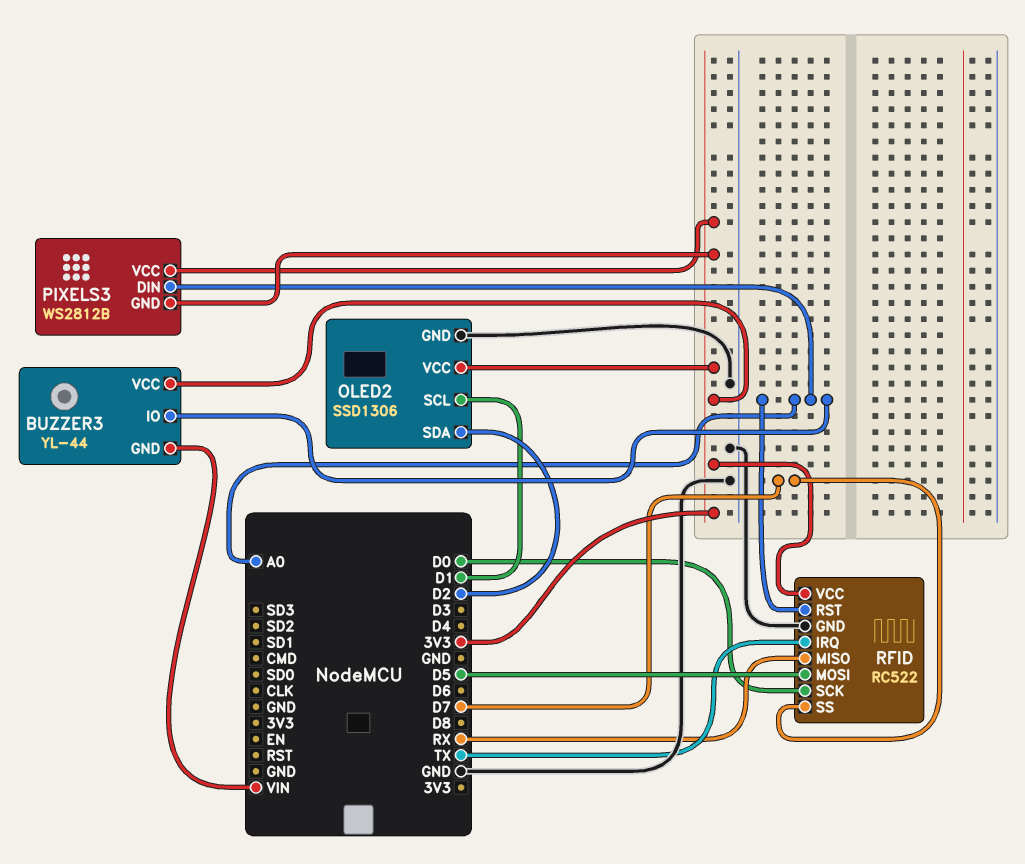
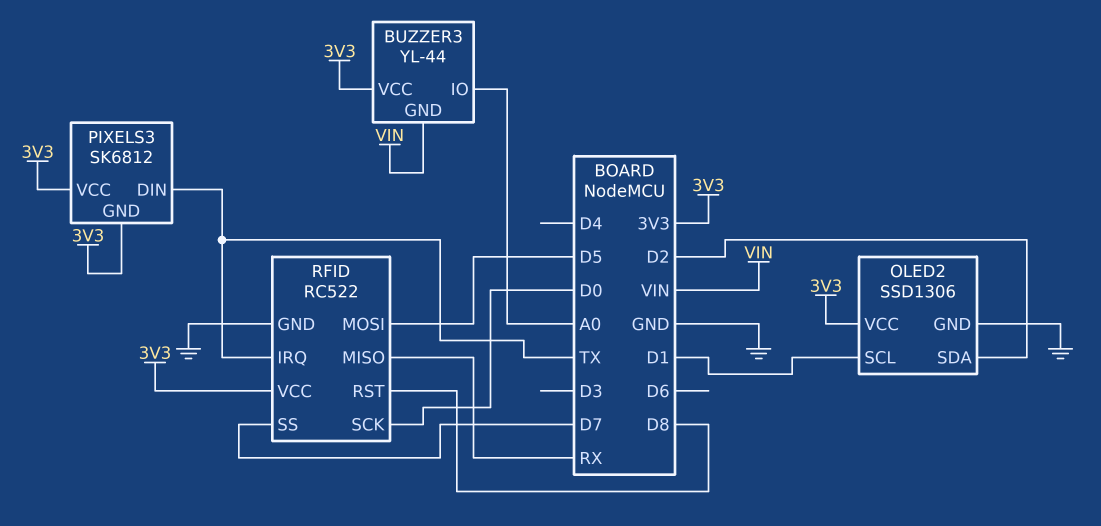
PIXELS3: WS2812B -> SK6812
PIXELS3 pin DIN: A0 -> TX
RFID pin RST: A0 -> D8

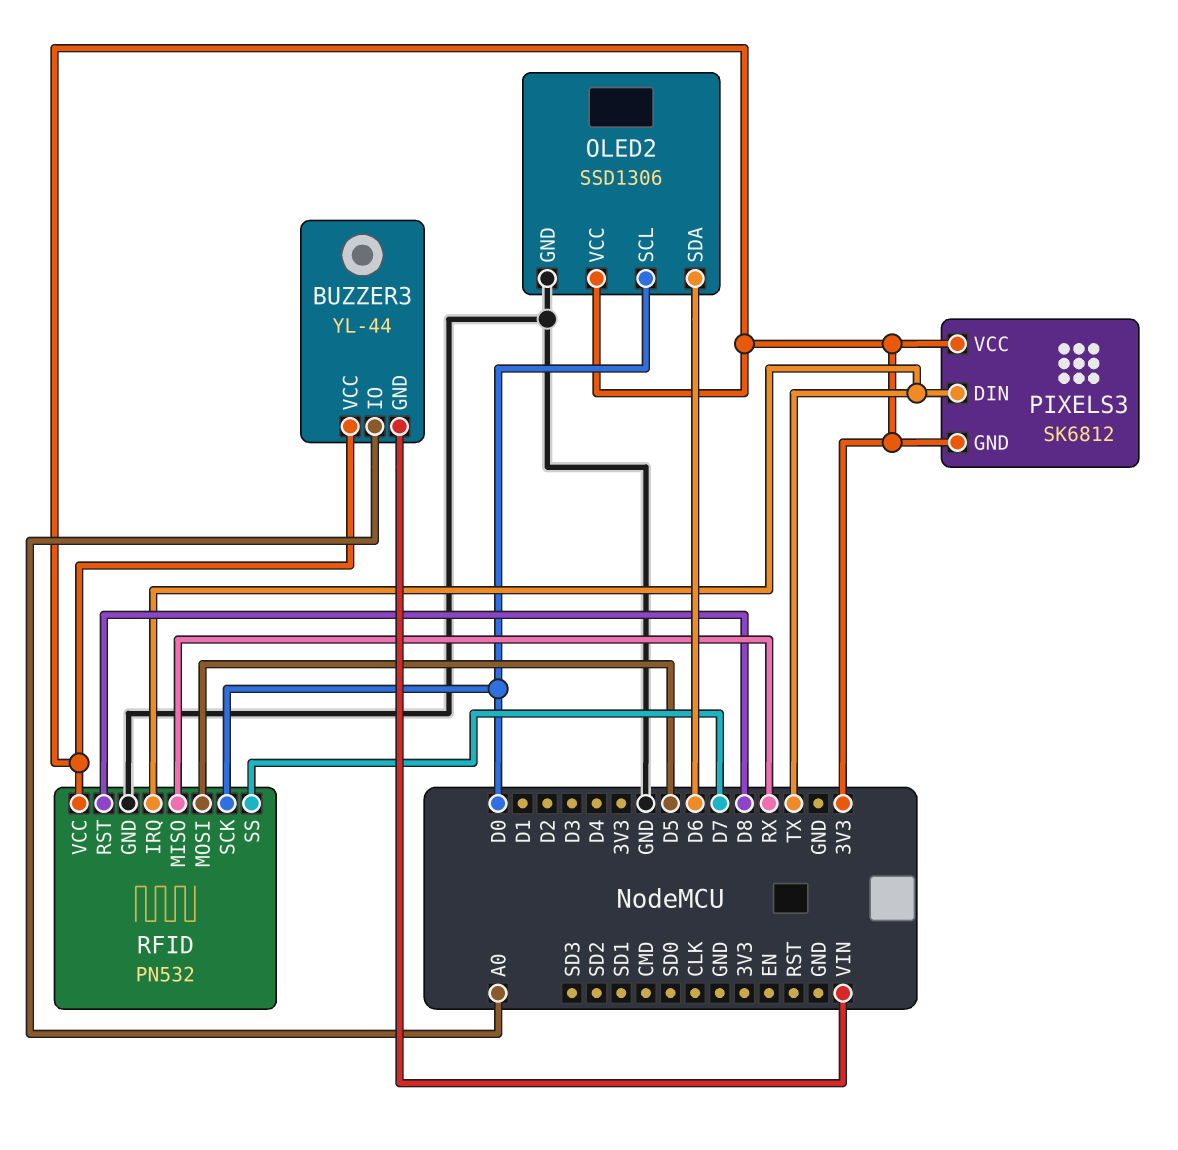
OLED2 pin SCL: D1 -> D0
OLED2 pin SDA: D2 -> D6
RFID: RC522 -> PN532

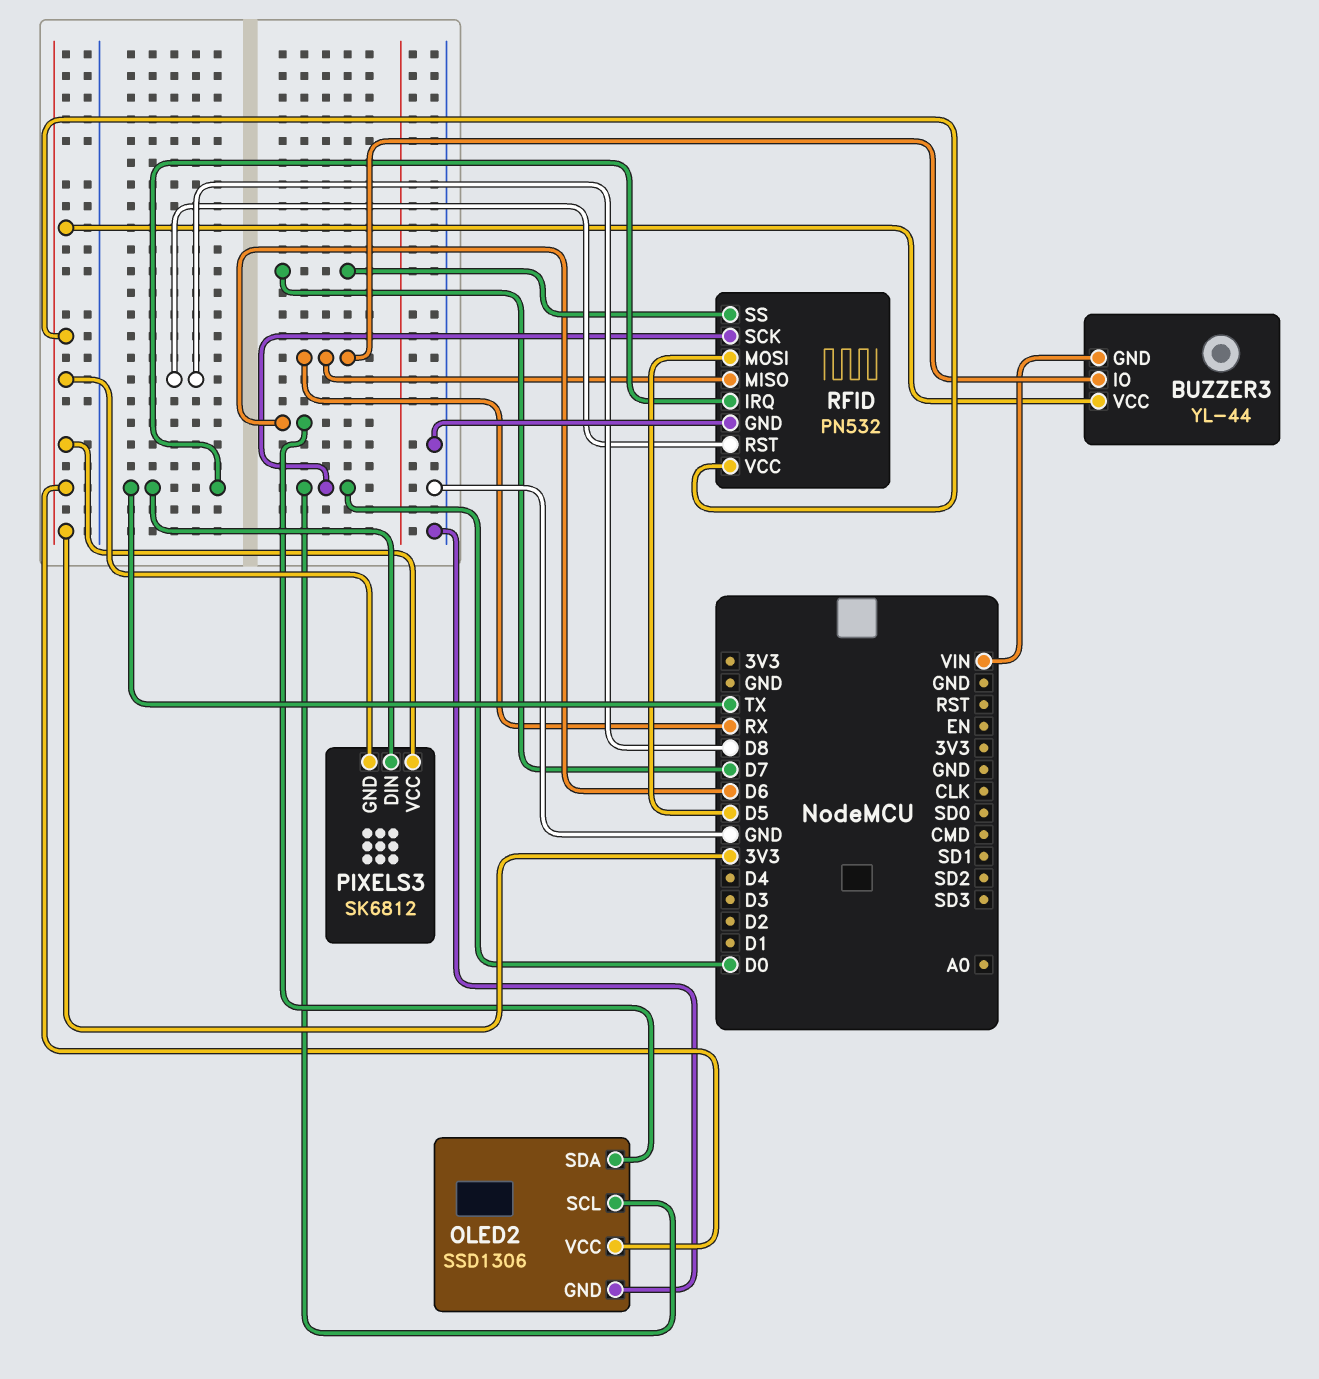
BUZZER3 pin IO: A0 -> RX

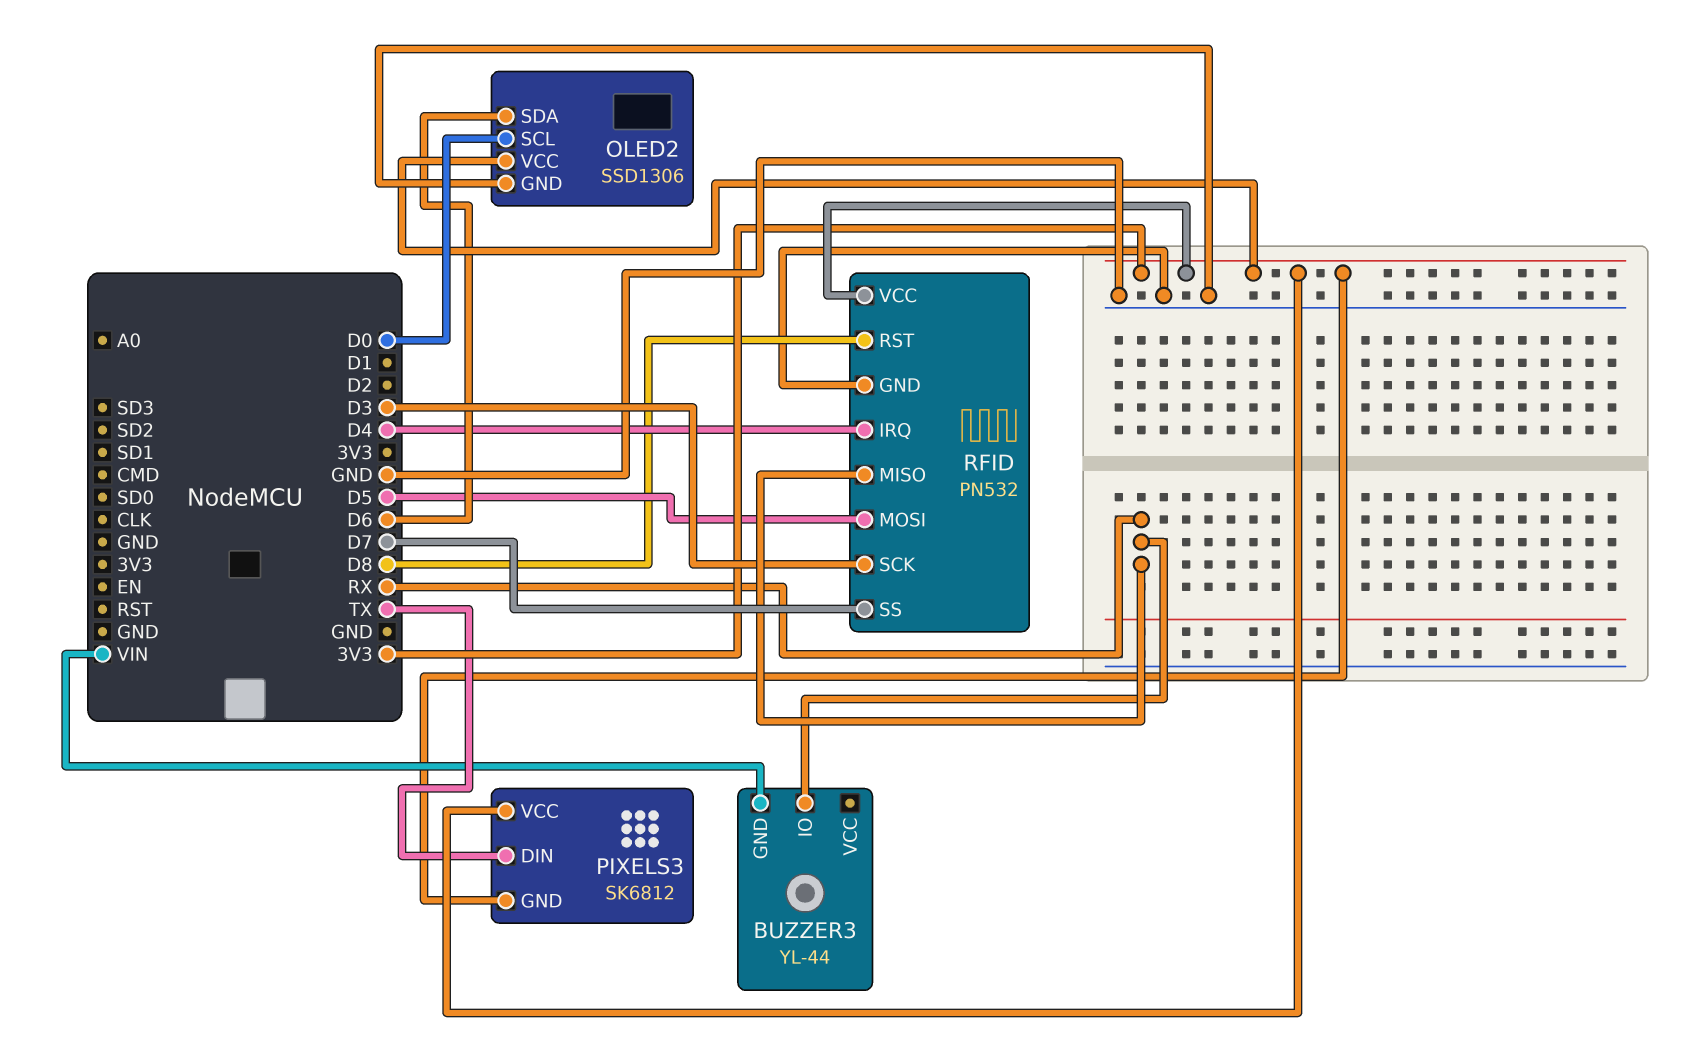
BUZZER3 pin VCC: 3V3 -> none
RFID pin IRQ: TX -> D4
RFID pin SCK: D0 -> D3

